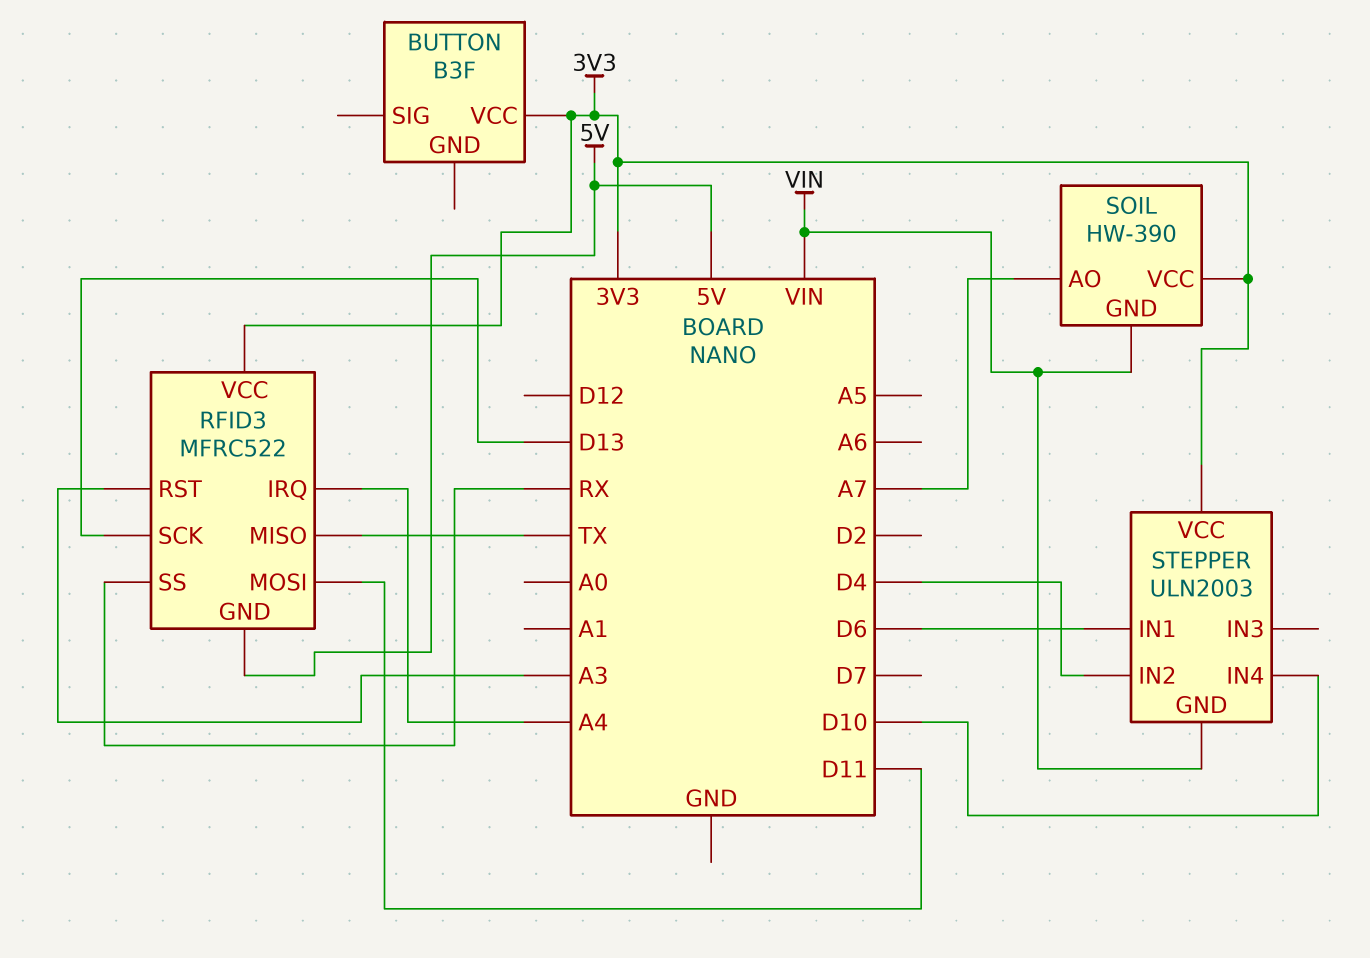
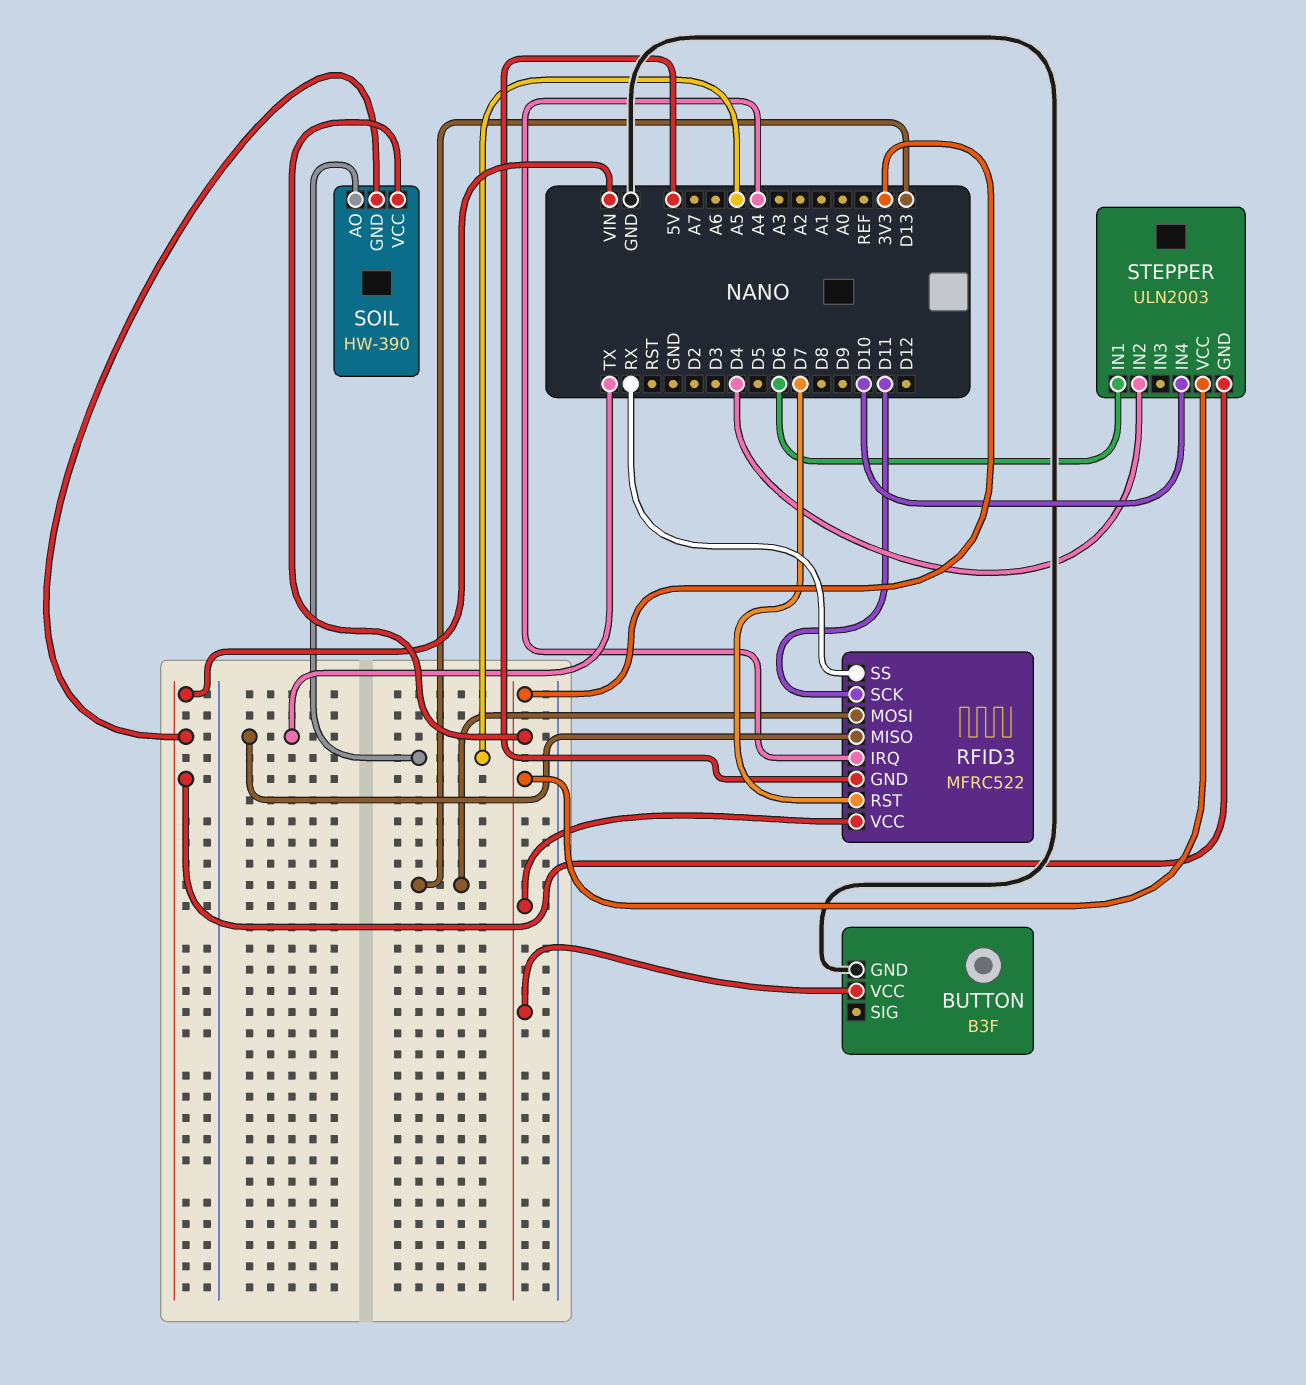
BUTTON pin GND: none -> GND
RFID3 pin MOSI: D11 -> D13
RFID3 pin RST: A3 -> D7
RFID3 pin SCK: D13 -> D11
SOIL pin AO: A7 -> A5

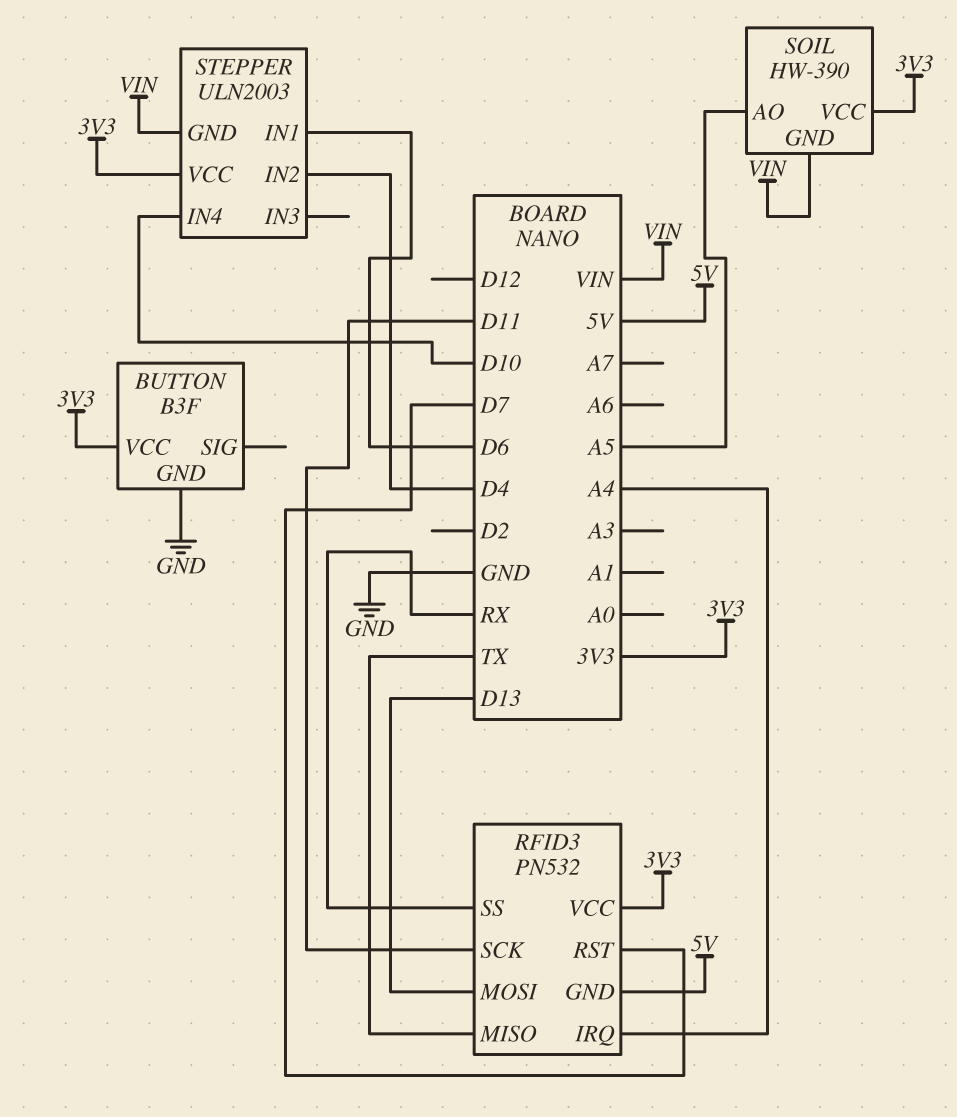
RFID3: MFRC522 -> PN532

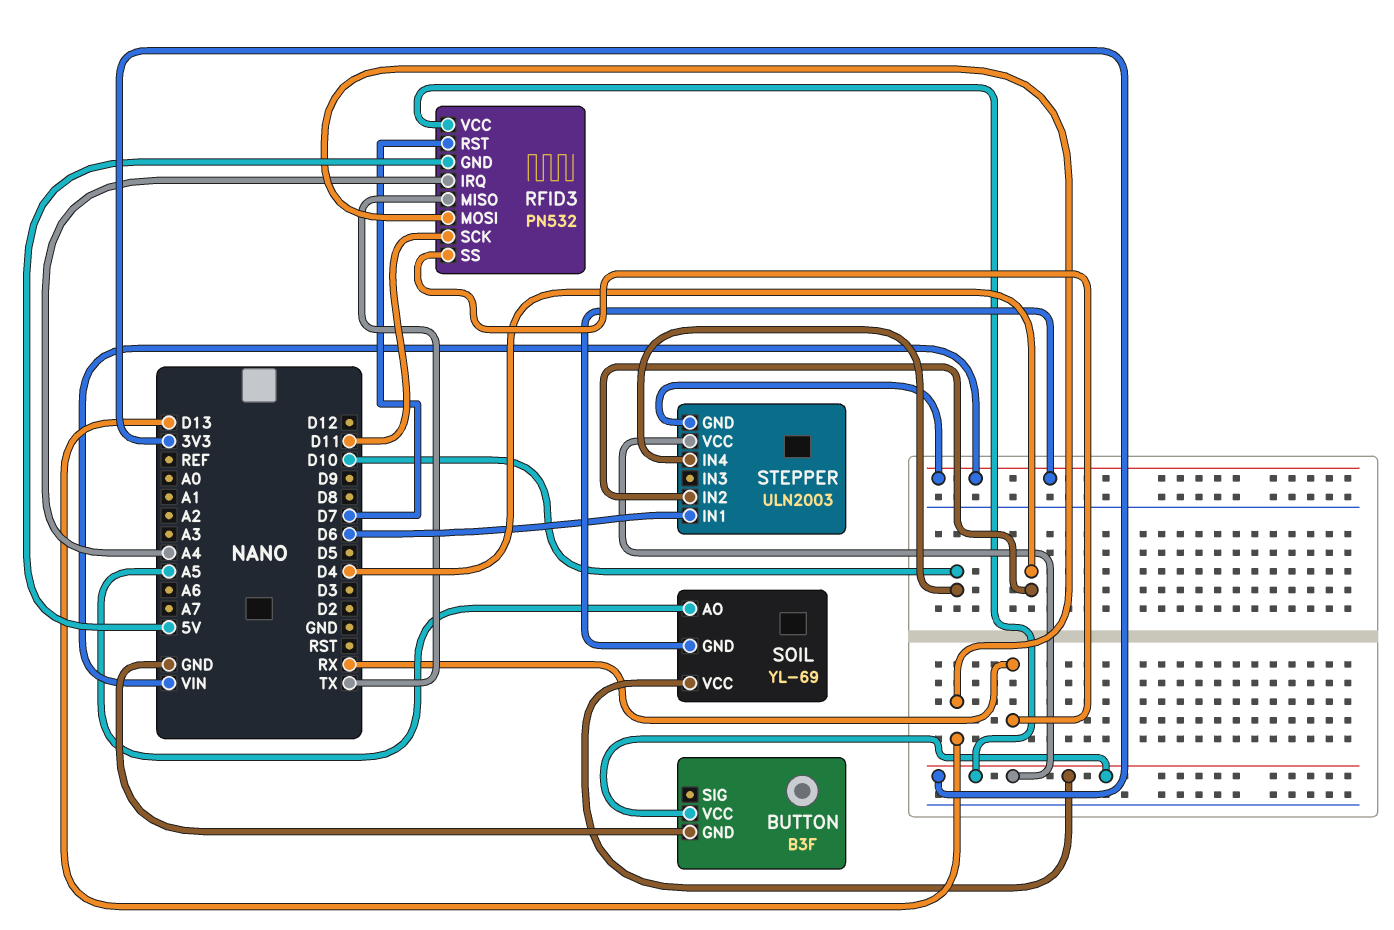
SOIL: HW-390 -> YL-69

